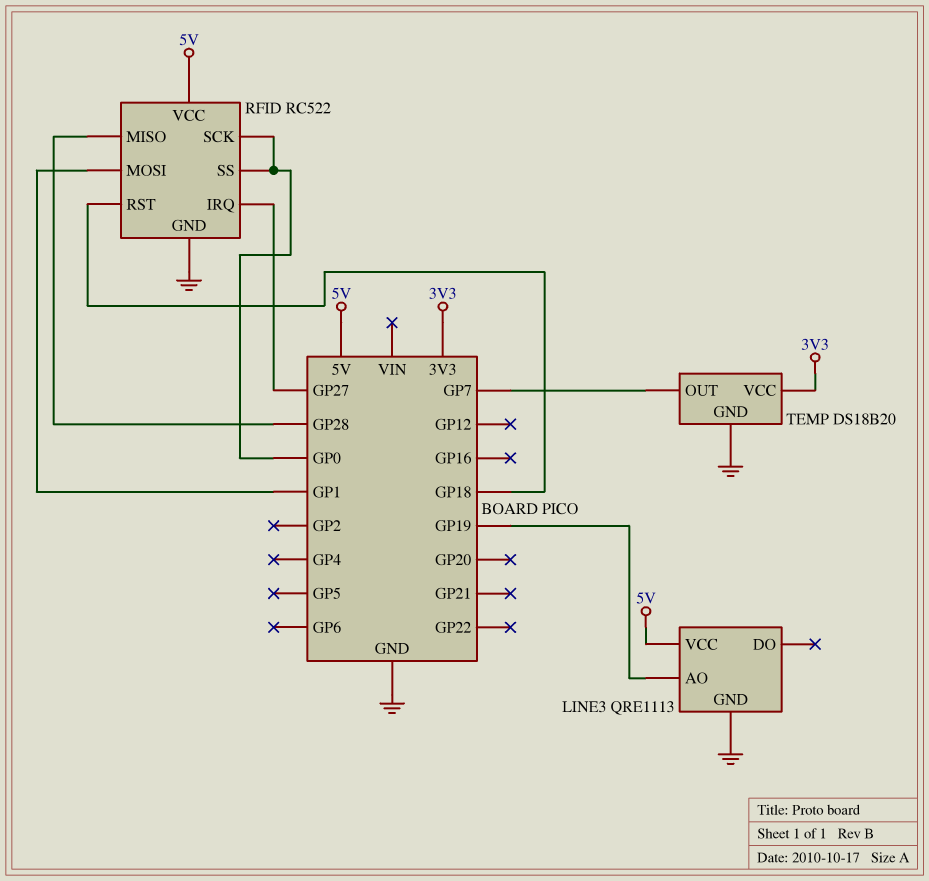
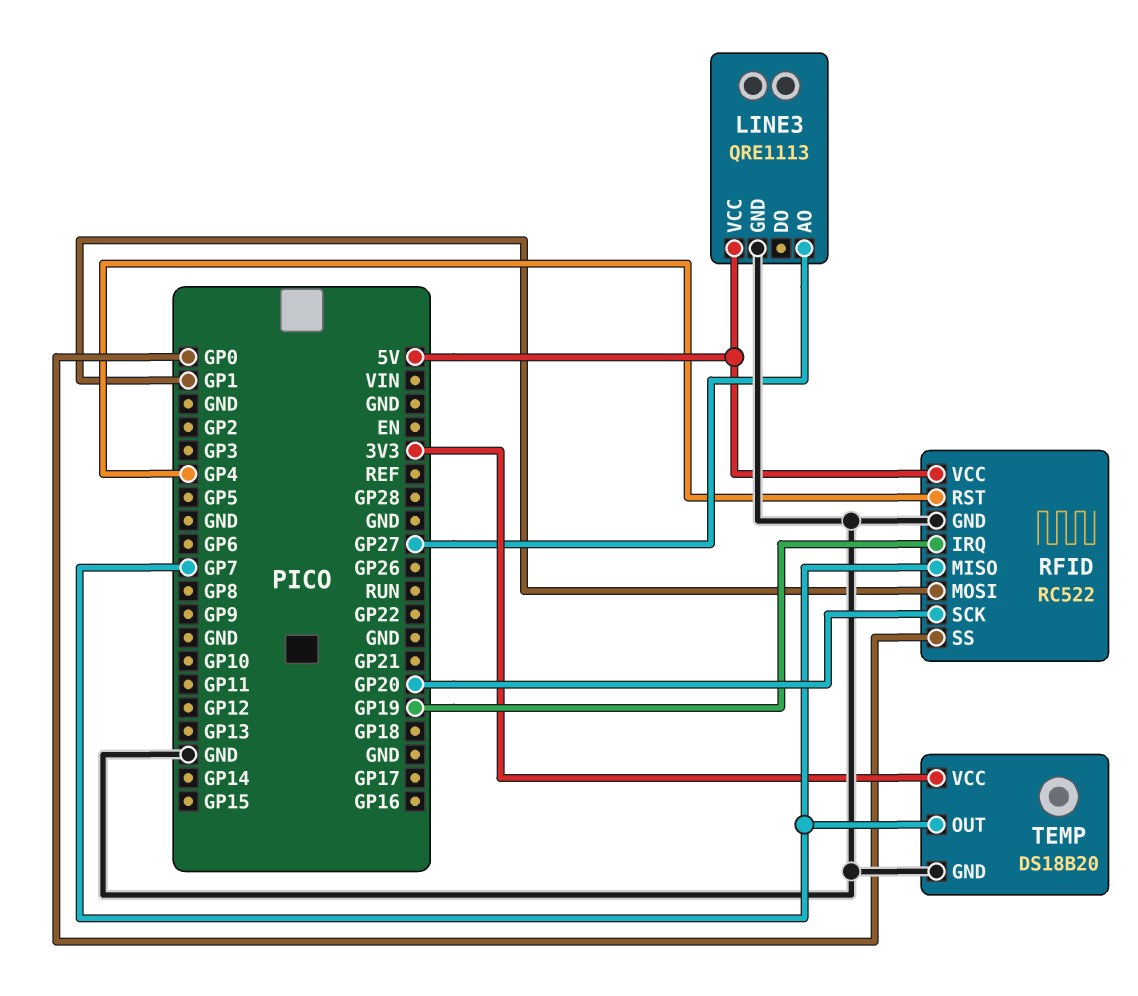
LINE3 pin AO: GP19 -> GP27
RFID pin IRQ: GP27 -> GP19
RFID pin MISO: GP28 -> GP7
RFID pin RST: GP18 -> GP4
RFID pin SCK: GP0 -> GP20

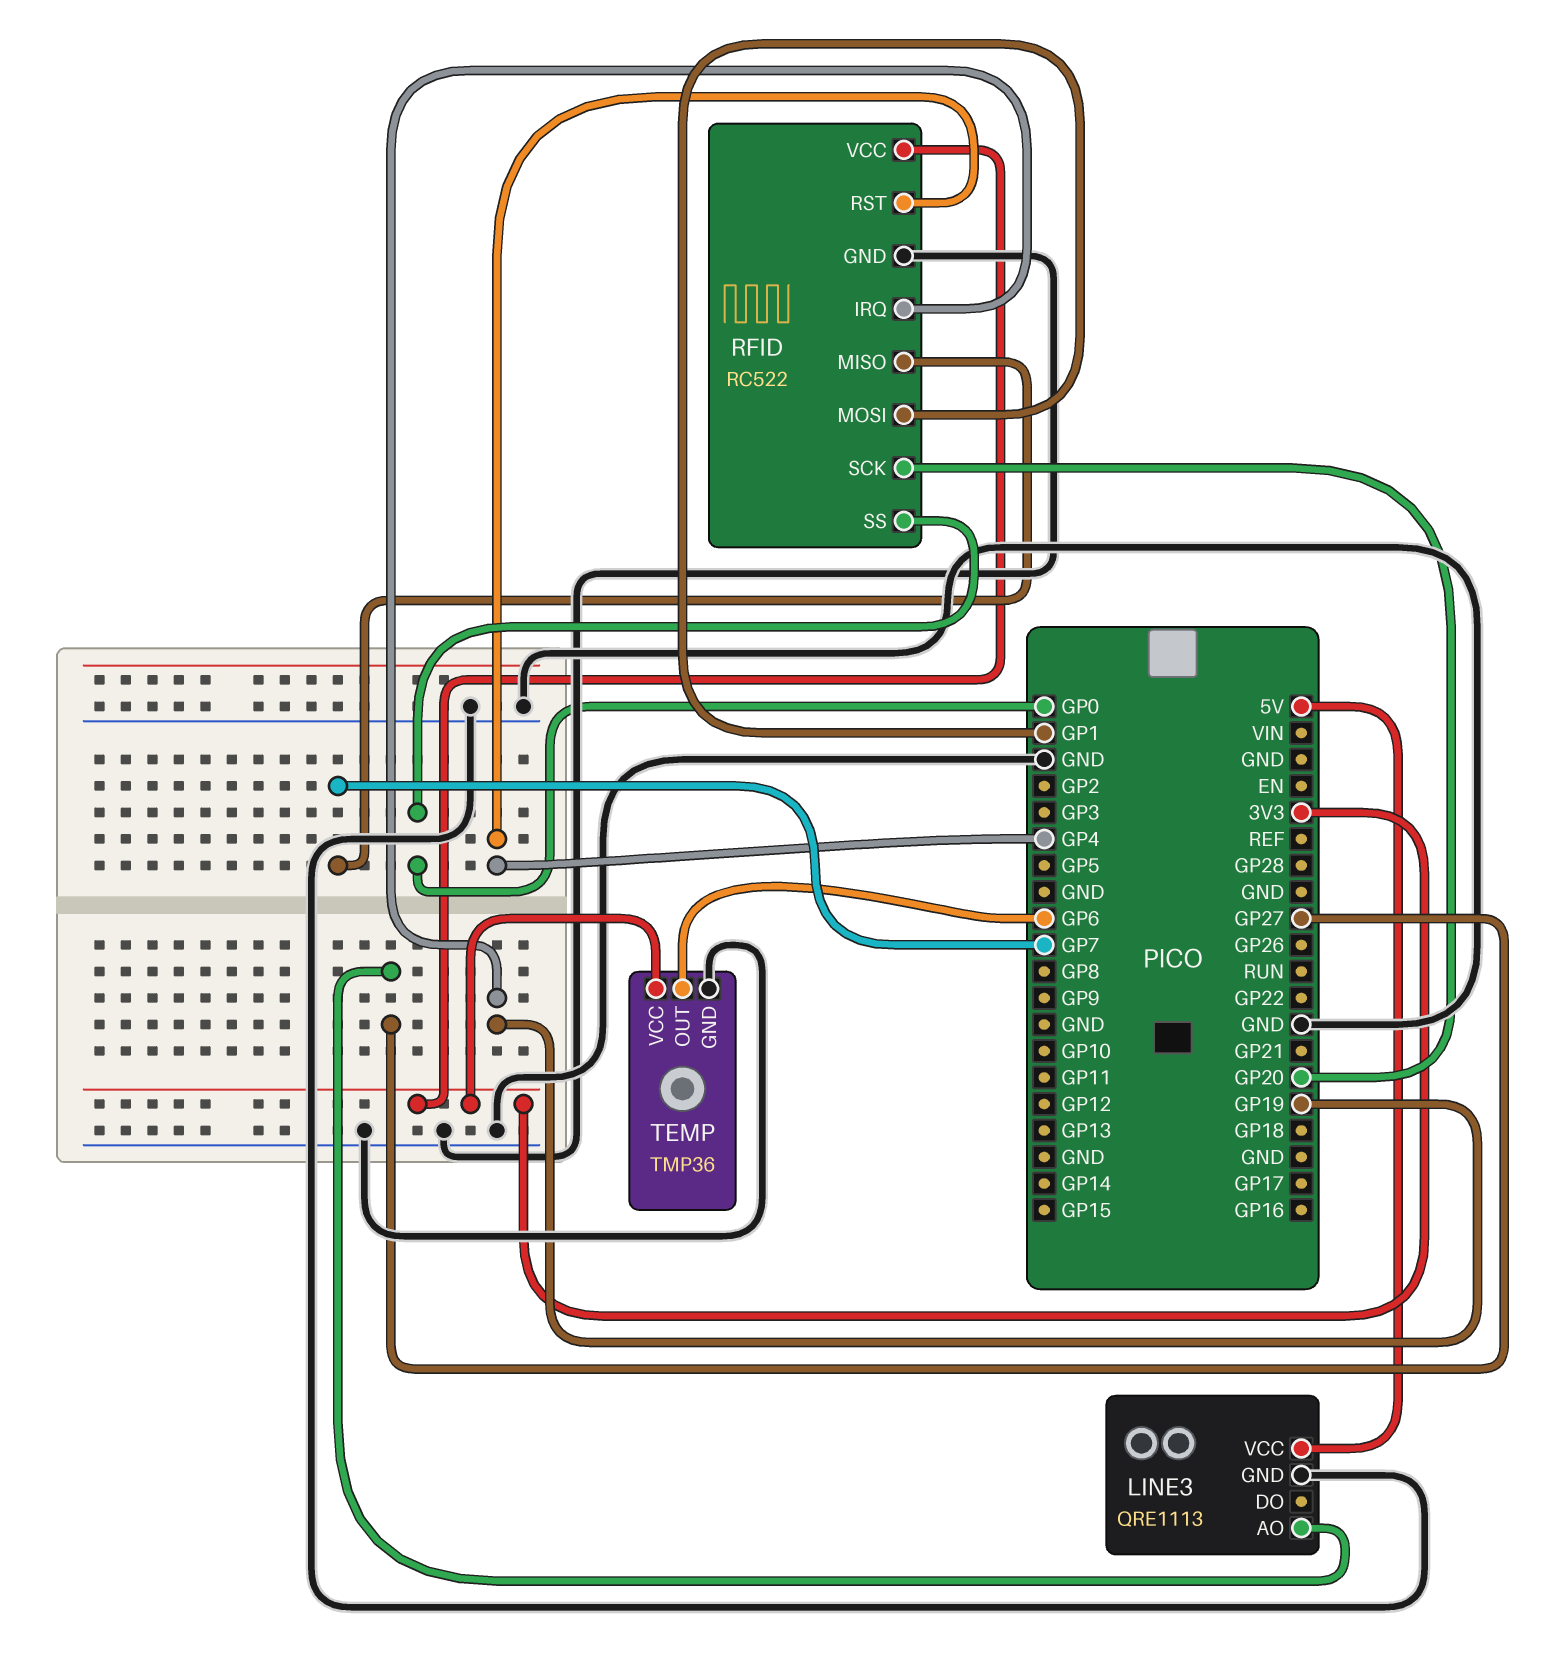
RFID pin VCC: 5V -> 3V3
TEMP: DS18B20 -> TMP36
TEMP pin OUT: GP7 -> GP6

